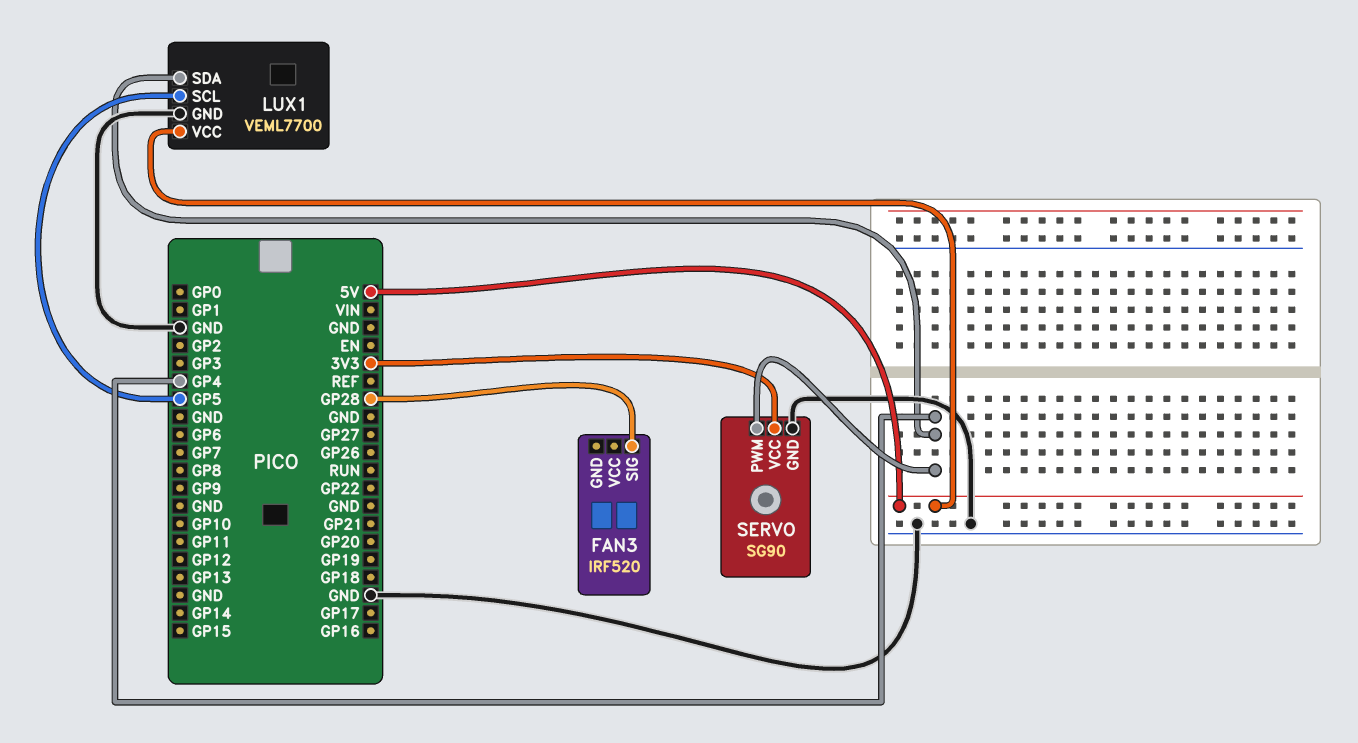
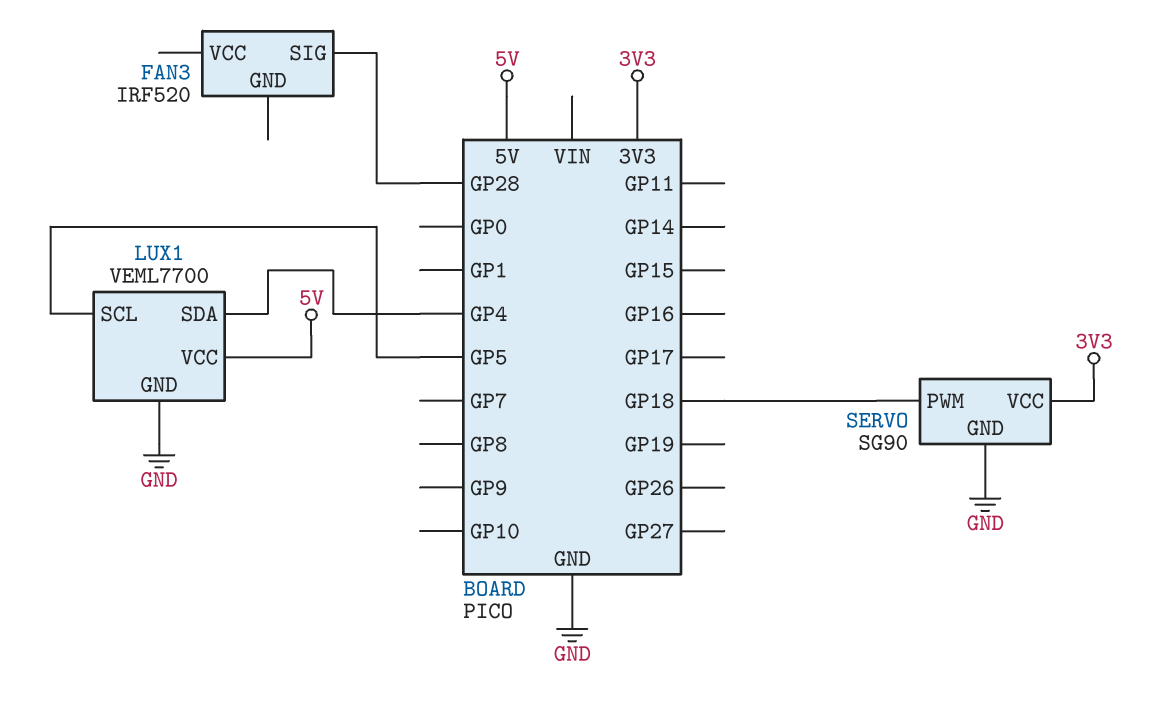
SERVO pin PWM: GP4 -> GP18

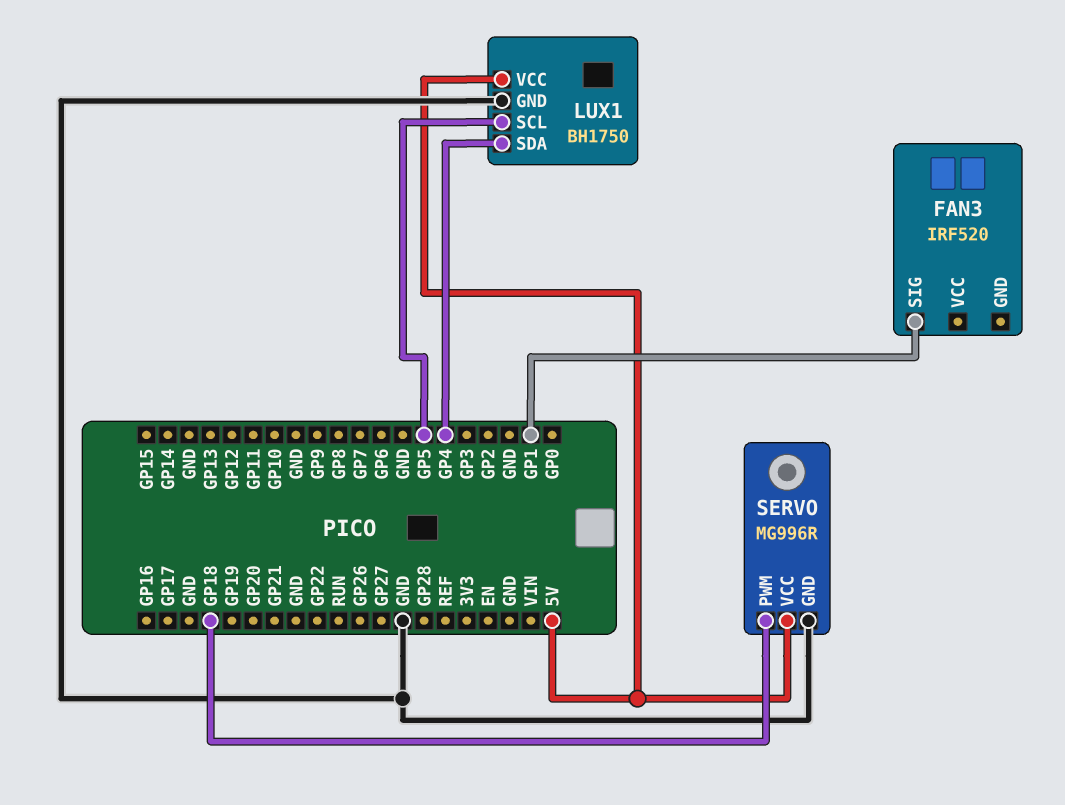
FAN3 pin SIG: GP28 -> GP1
LUX1: VEML7700 -> BH1750
SERVO: SG90 -> MG996R
SERVO pin VCC: 3V3 -> 5V

